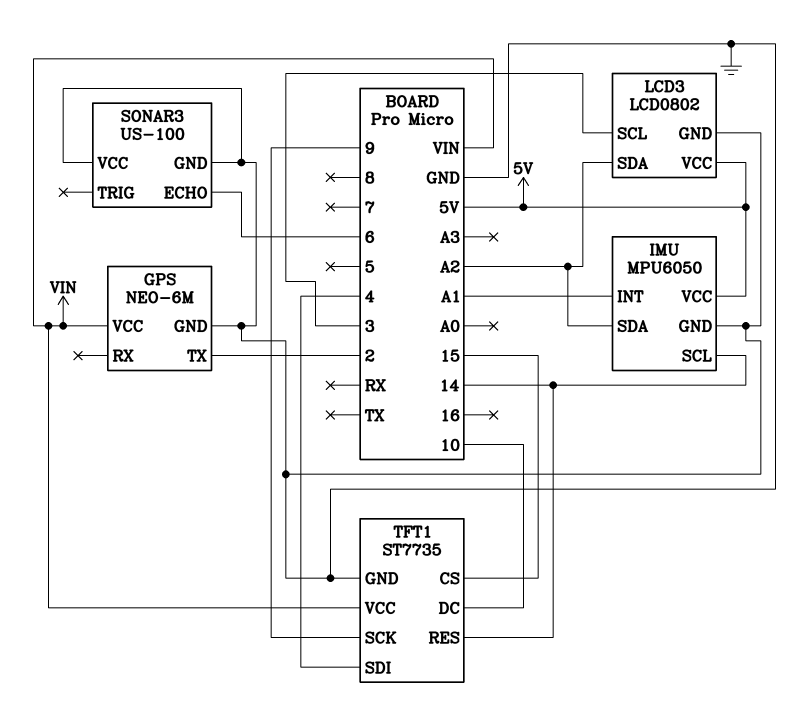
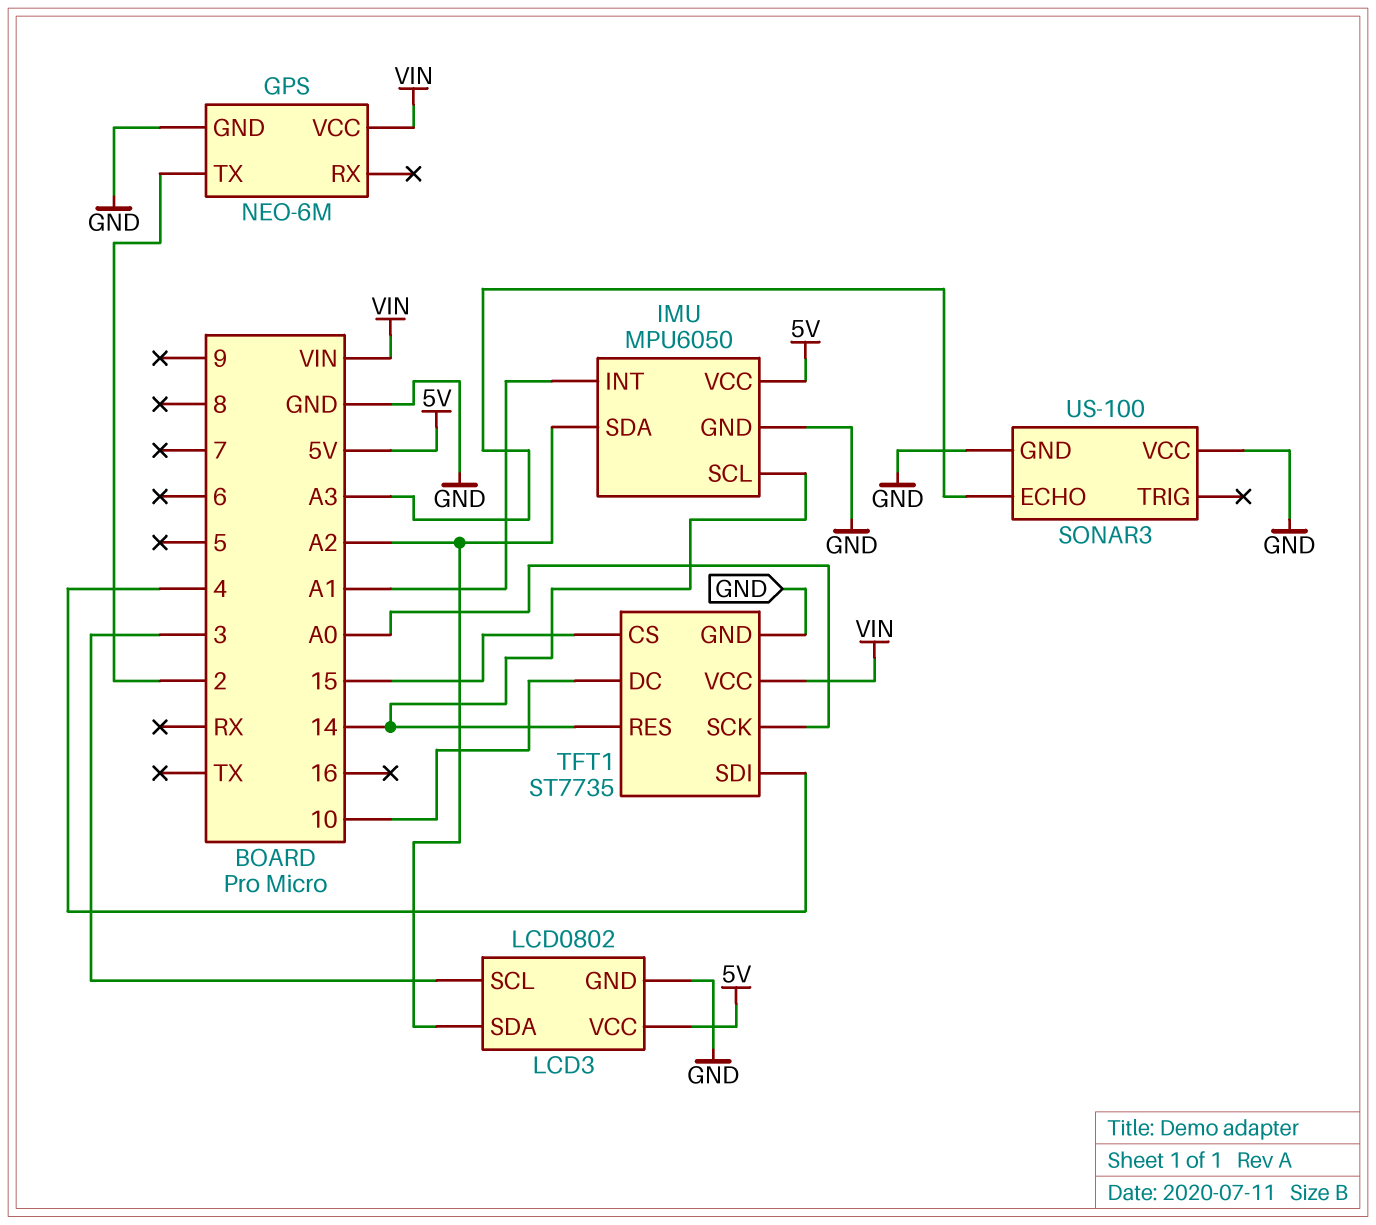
SONAR3 pin ECHO: 6 -> A3
TFT1 pin SCK: 9 -> A0

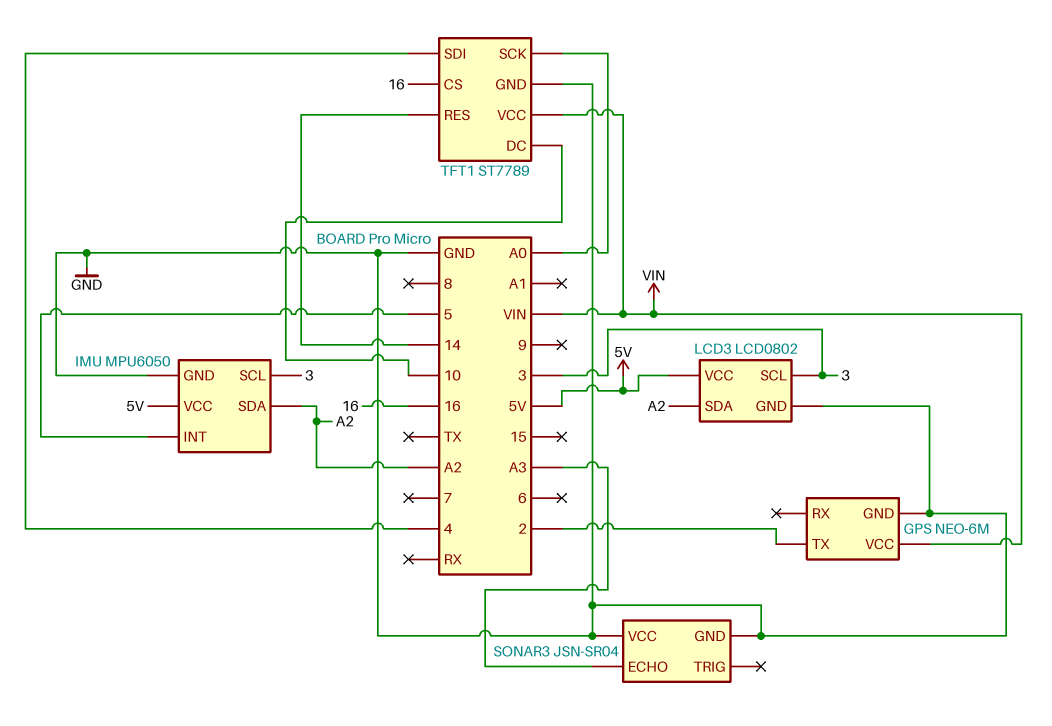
IMU pin INT: A1 -> 5
IMU pin SCL: 14 -> 3
SONAR3: US-100 -> JSN-SR04
TFT1: ST7735 -> ST7789
TFT1 pin CS: 15 -> 16

